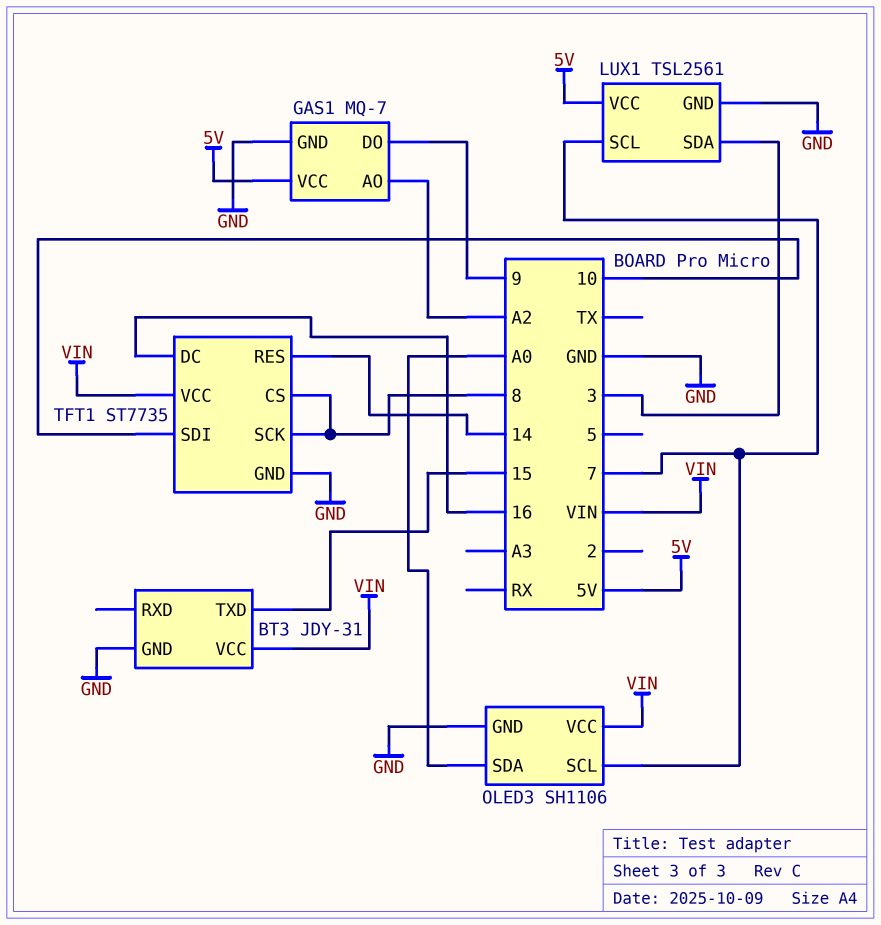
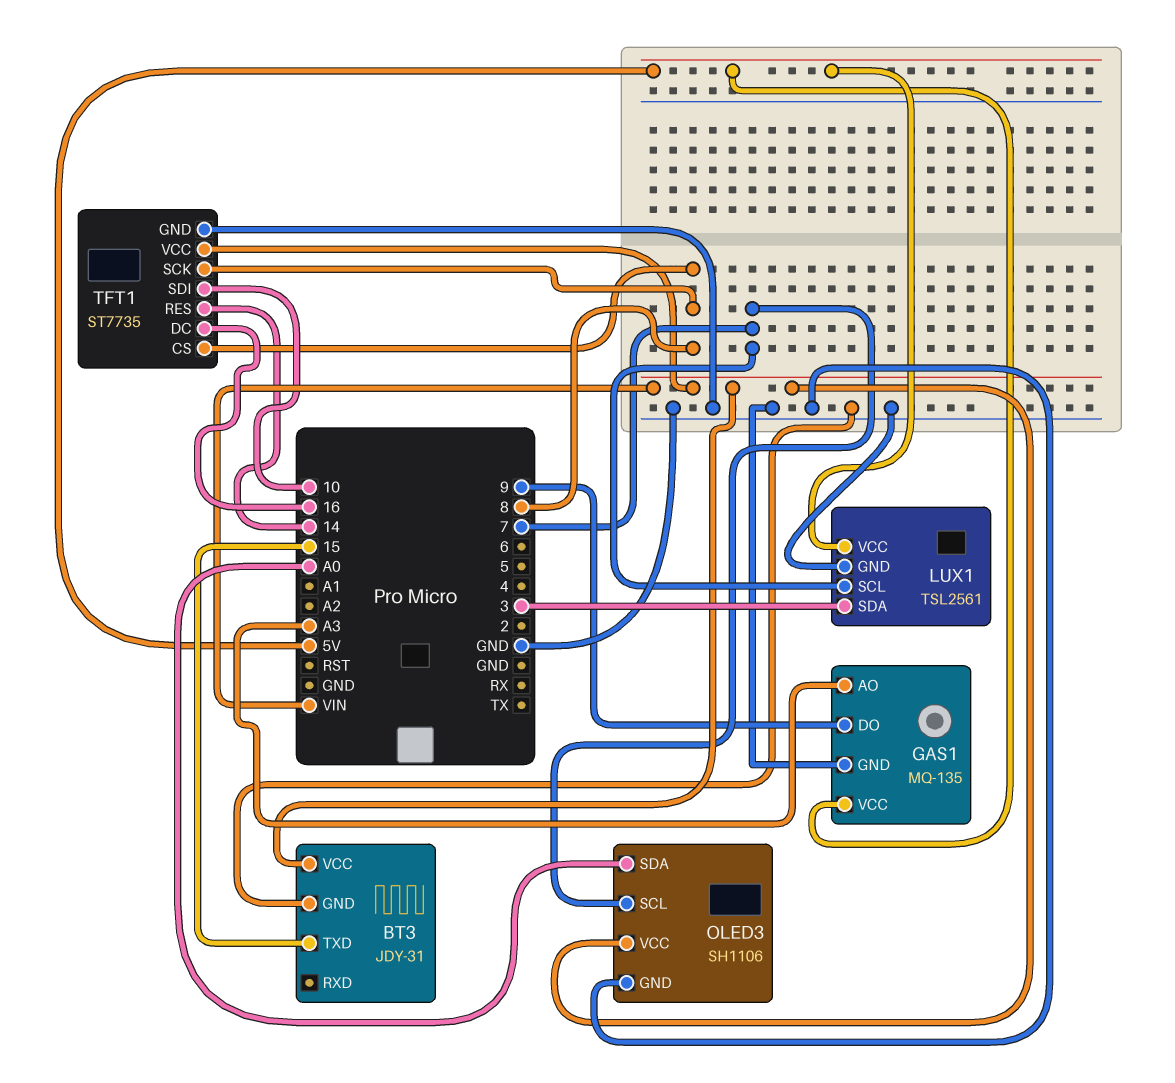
GAS1: MQ-7 -> MQ-135
GAS1 pin AO: A2 -> A3

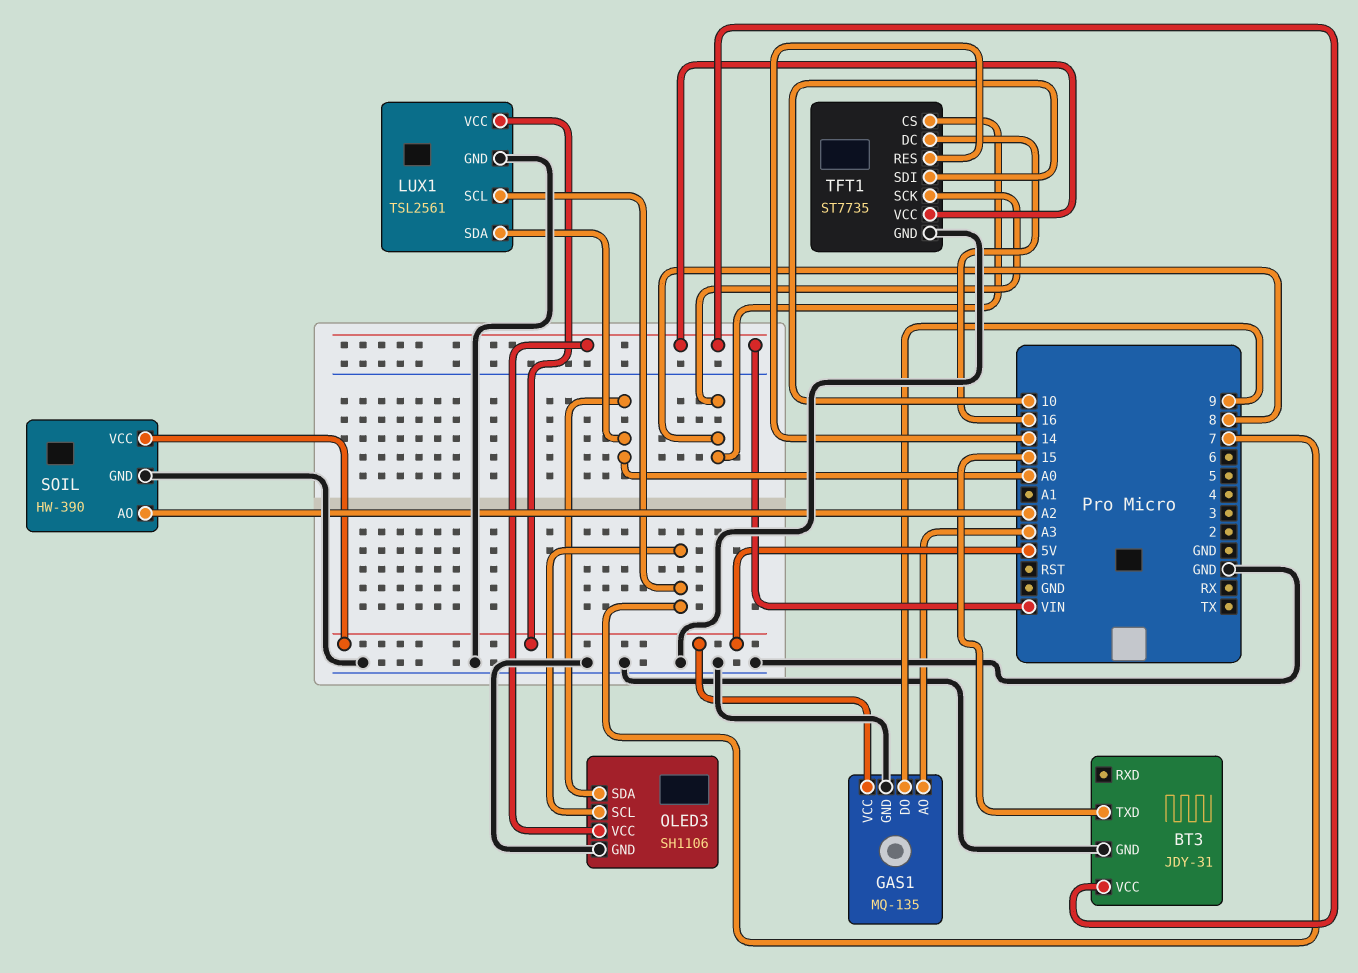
LUX1 pin SDA: 3 -> A0
SOIL: none -> HW-390
SOIL pin AO: none -> A2
SOIL pin GND: none -> GND
SOIL pin VCC: none -> 5V

